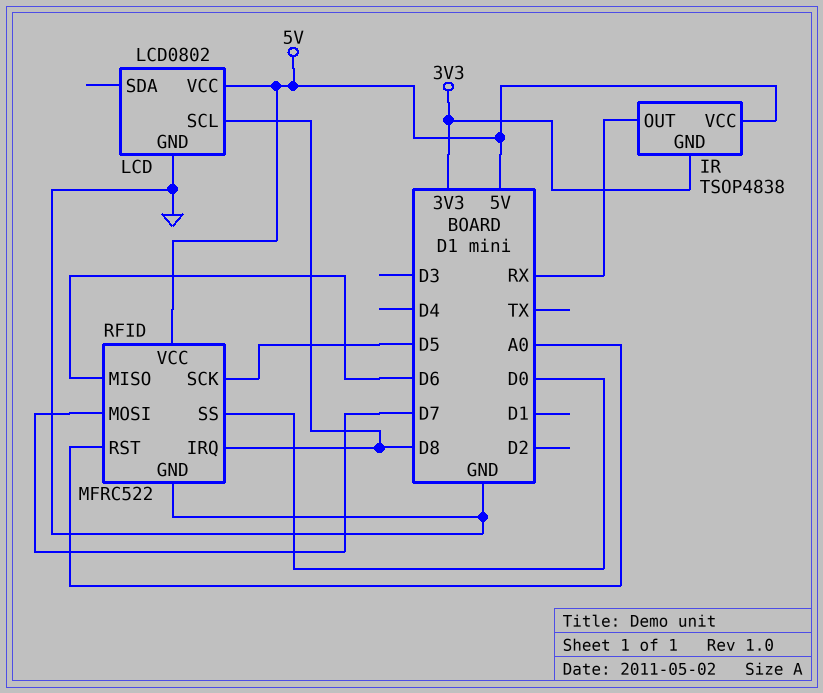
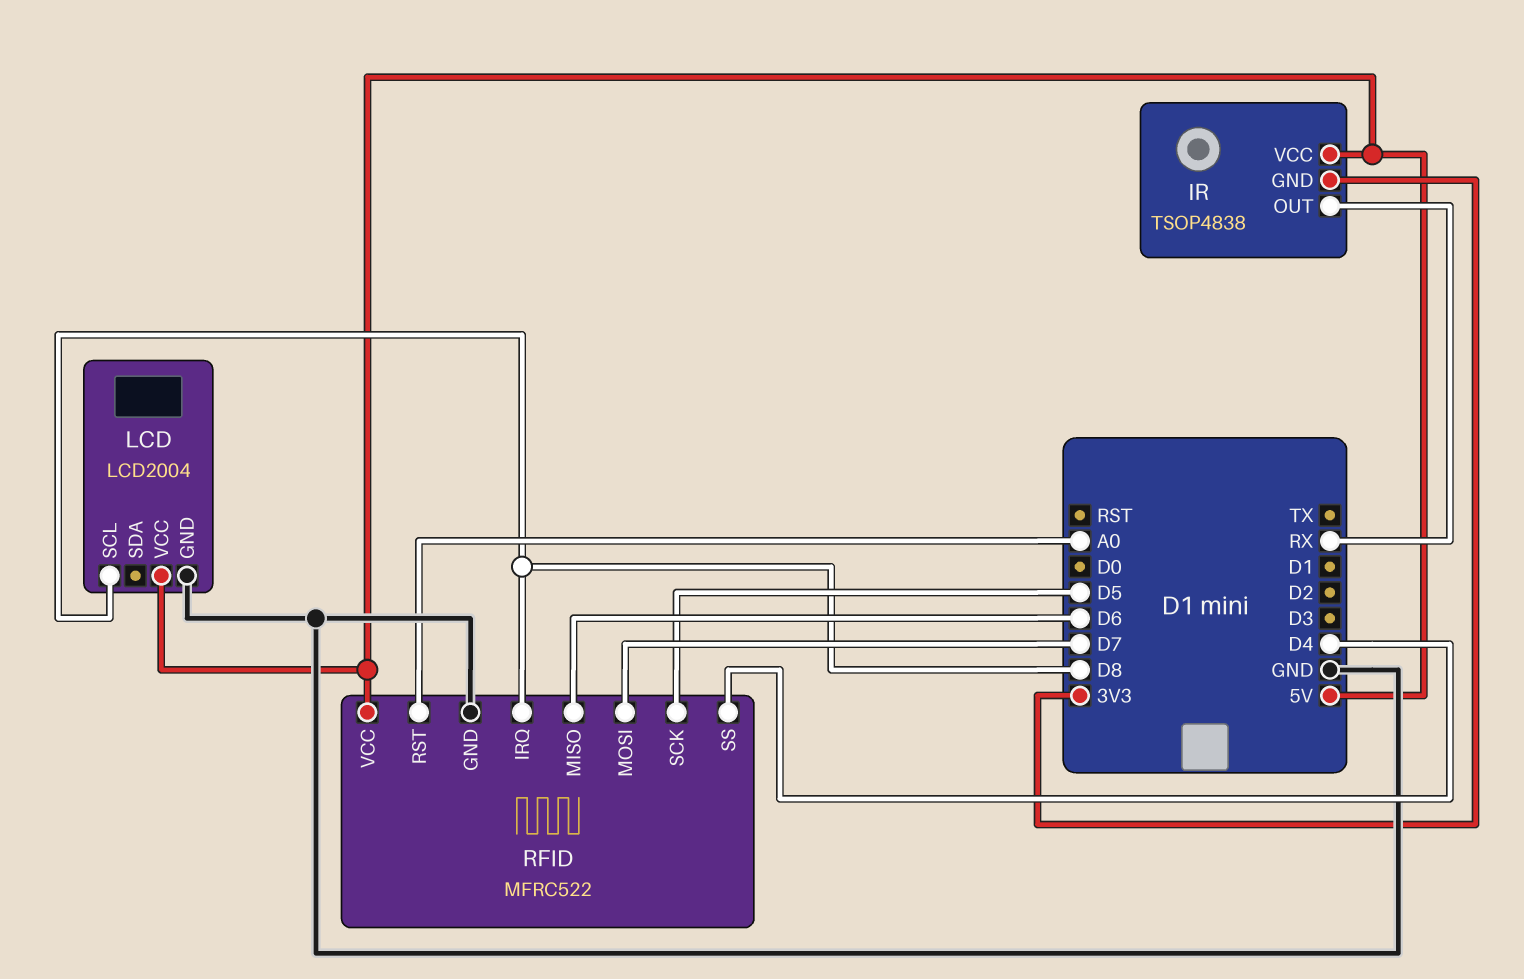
LCD: LCD0802 -> LCD2004
RFID pin SS: D0 -> D4

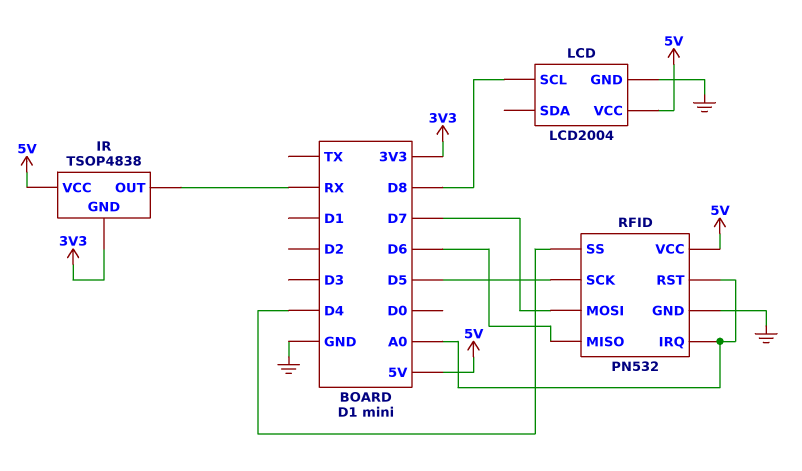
RFID: MFRC522 -> PN532
RFID pin IRQ: D8 -> A0

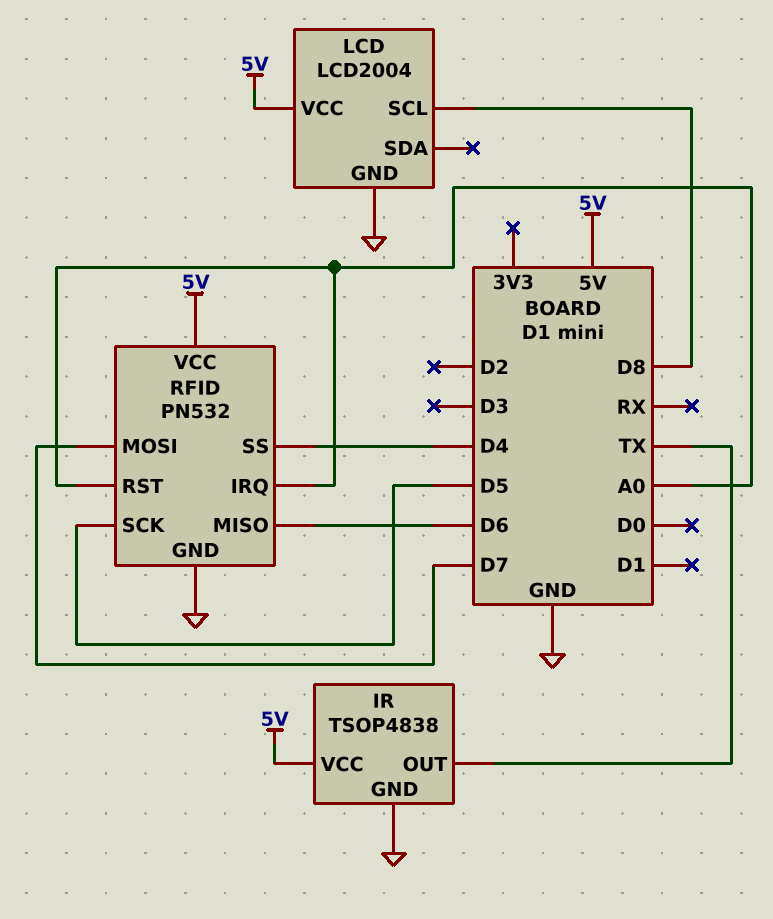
IR pin GND: 3V3 -> GND
IR pin OUT: RX -> TX

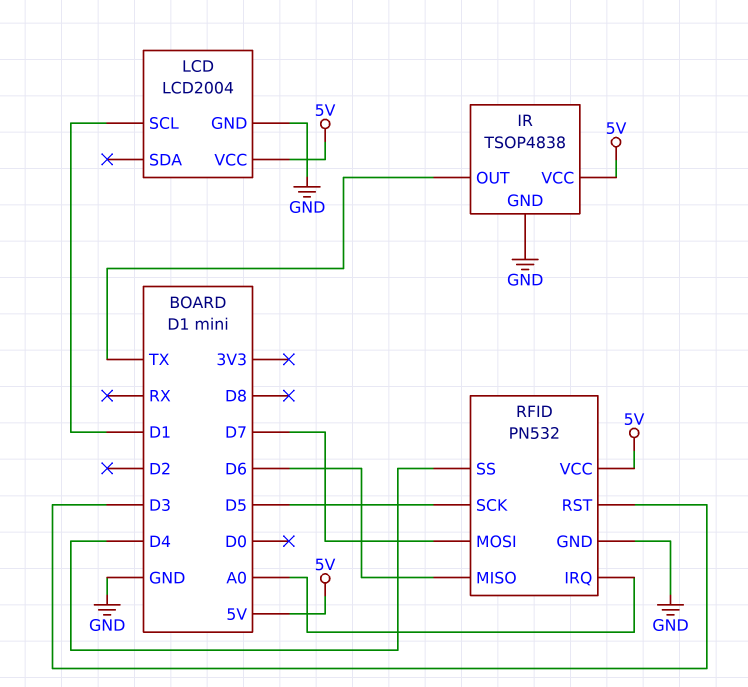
LCD pin SCL: D8 -> D1
RFID pin RST: A0 -> D3

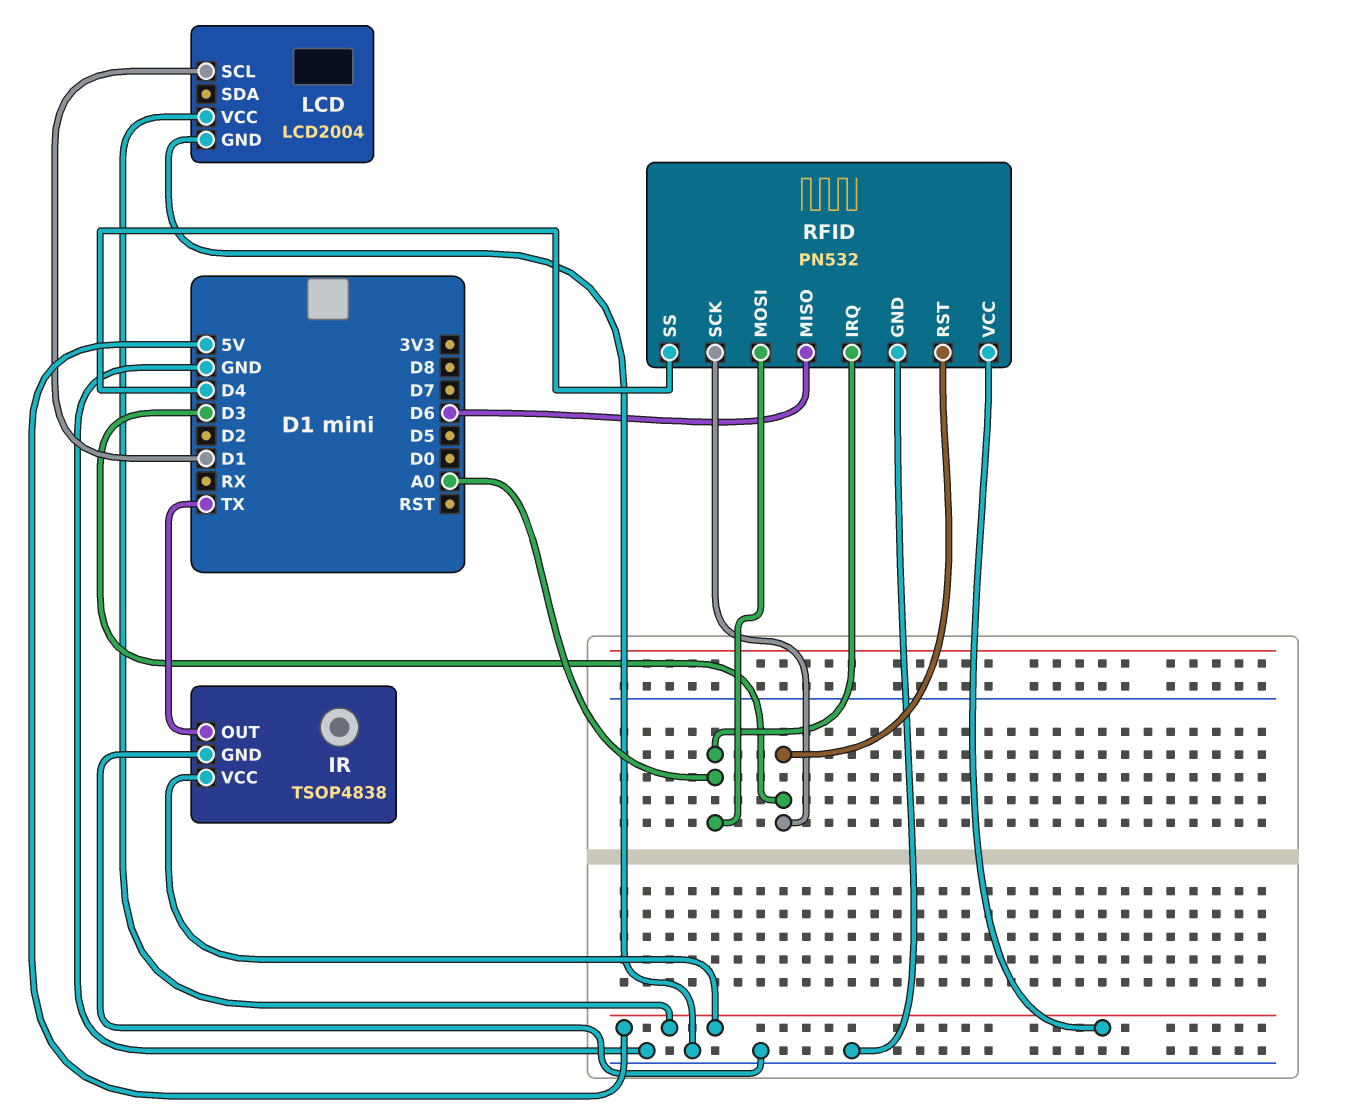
RFID pin MOSI: D7 -> A0
RFID pin SCK: D5 -> D3

